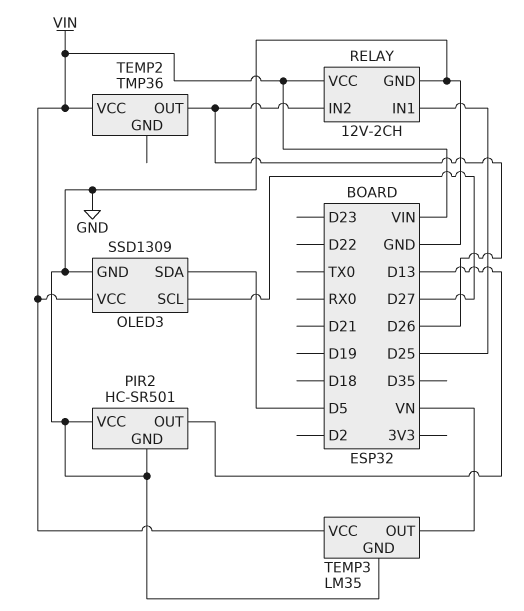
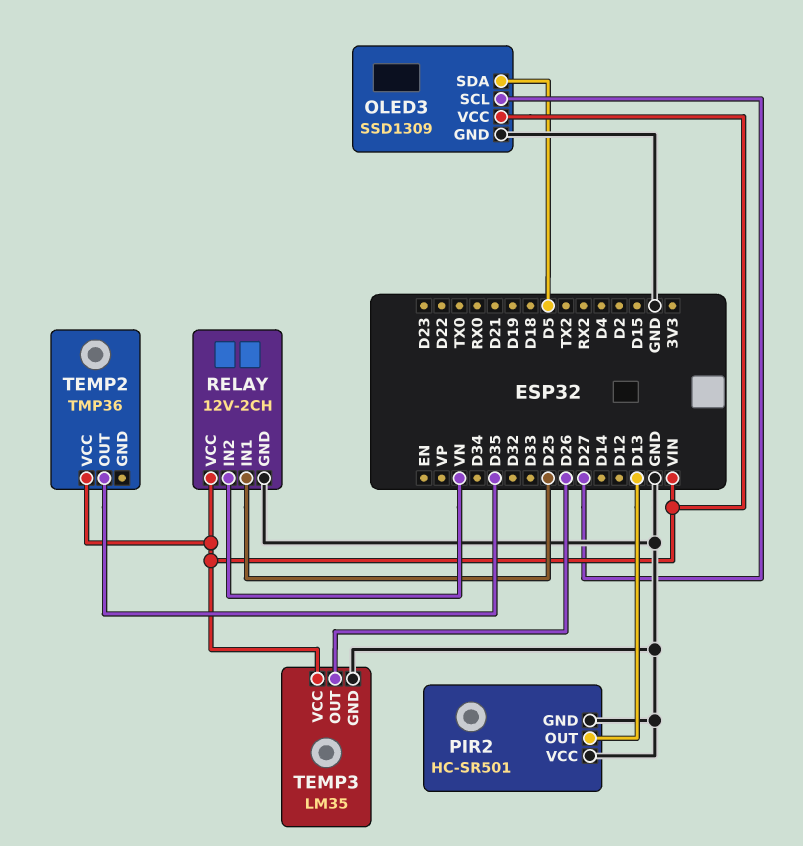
RELAY pin IN2: D26 -> VN
TEMP2 pin OUT: D26 -> D35
TEMP3 pin OUT: VN -> D26

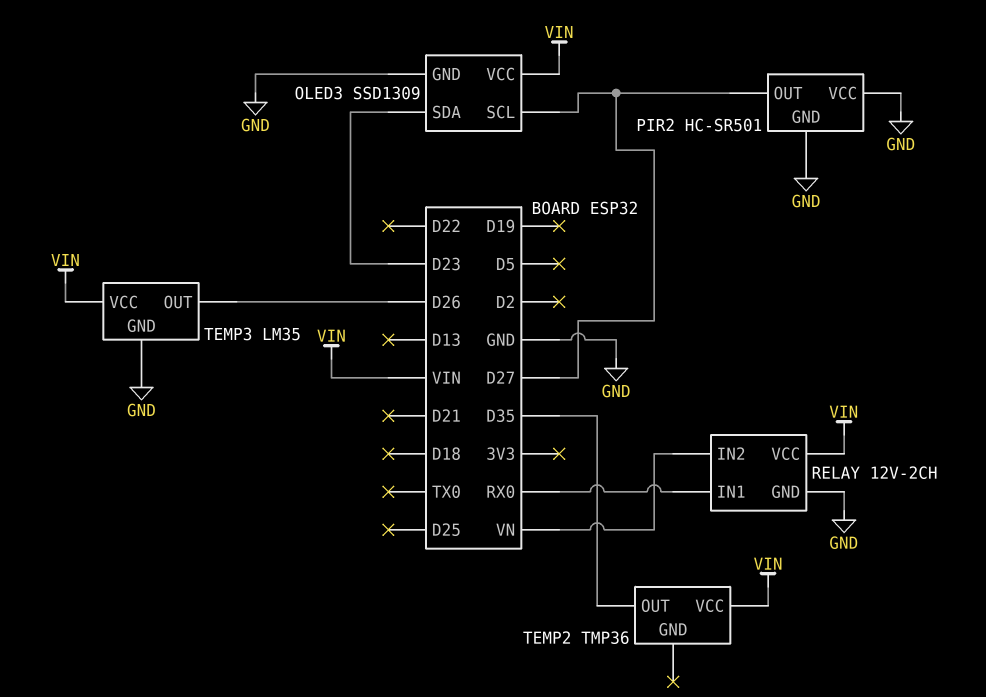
OLED3 pin SDA: D5 -> D23
PIR2 pin OUT: D13 -> D27
RELAY pin IN1: D25 -> RX0

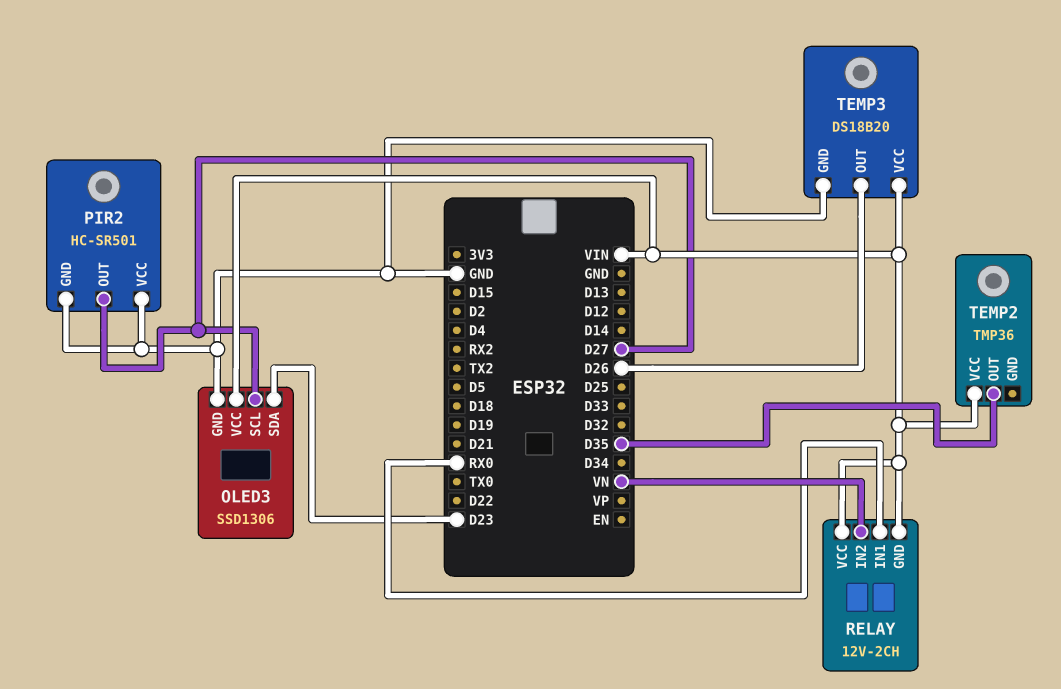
OLED3: SSD1309 -> SSD1306
RELAY pin GND: GND -> VIN
TEMP3: LM35 -> DS18B20

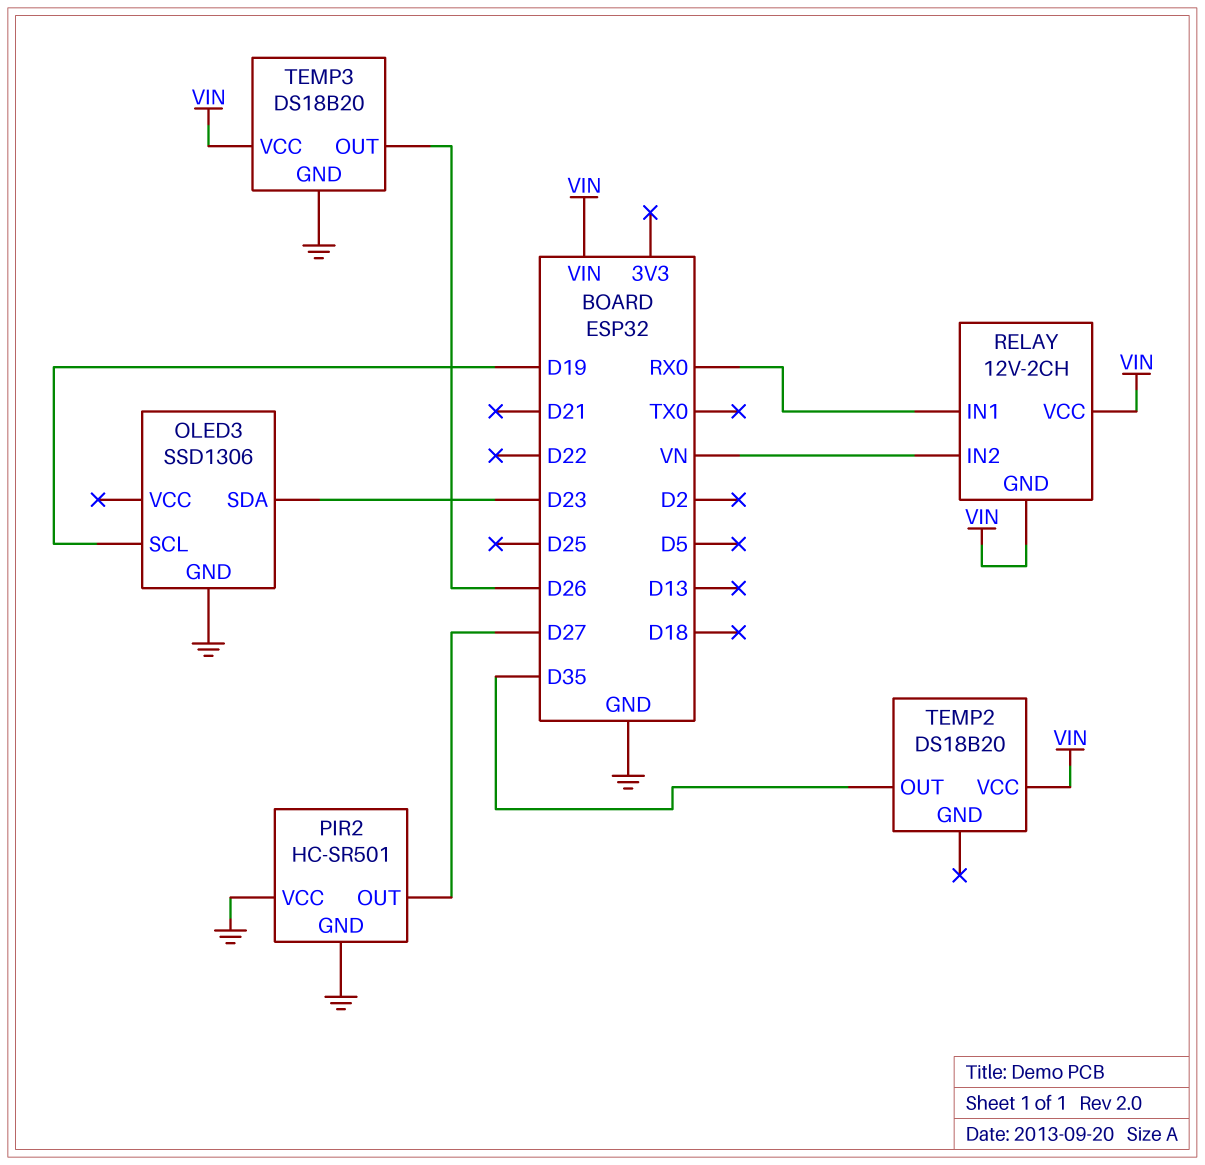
OLED3 pin SCL: D27 -> D19
OLED3 pin VCC: VIN -> none
TEMP2: TMP36 -> DS18B20

